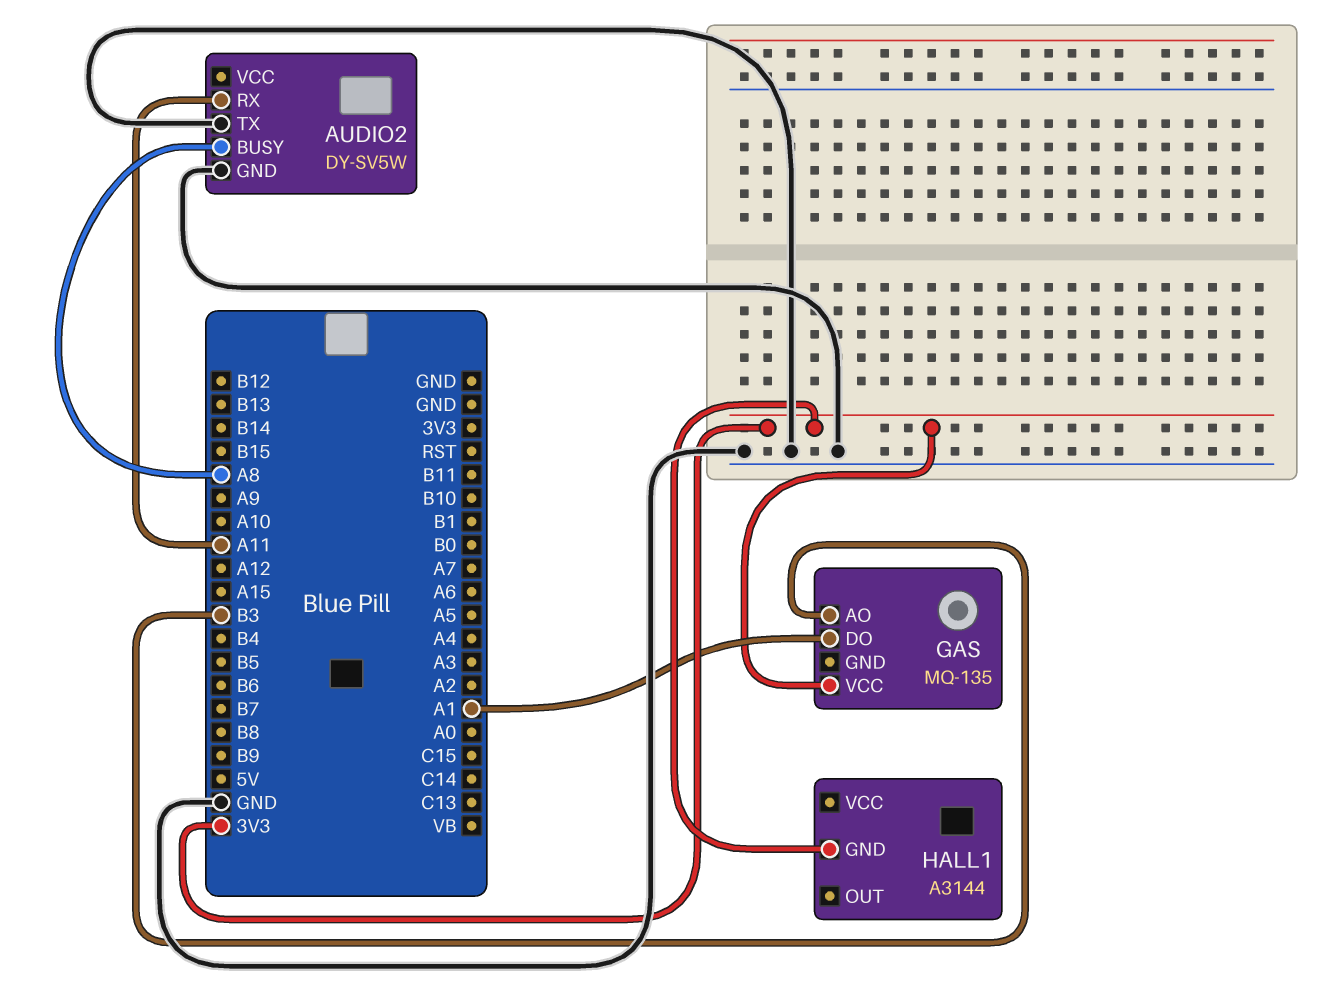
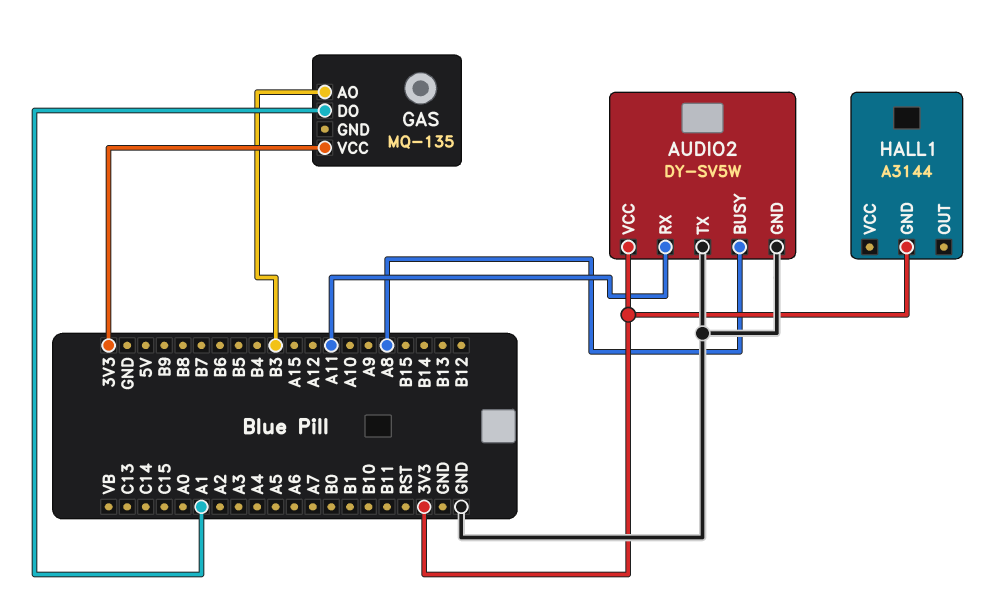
AUDIO2 pin VCC: none -> 3V3

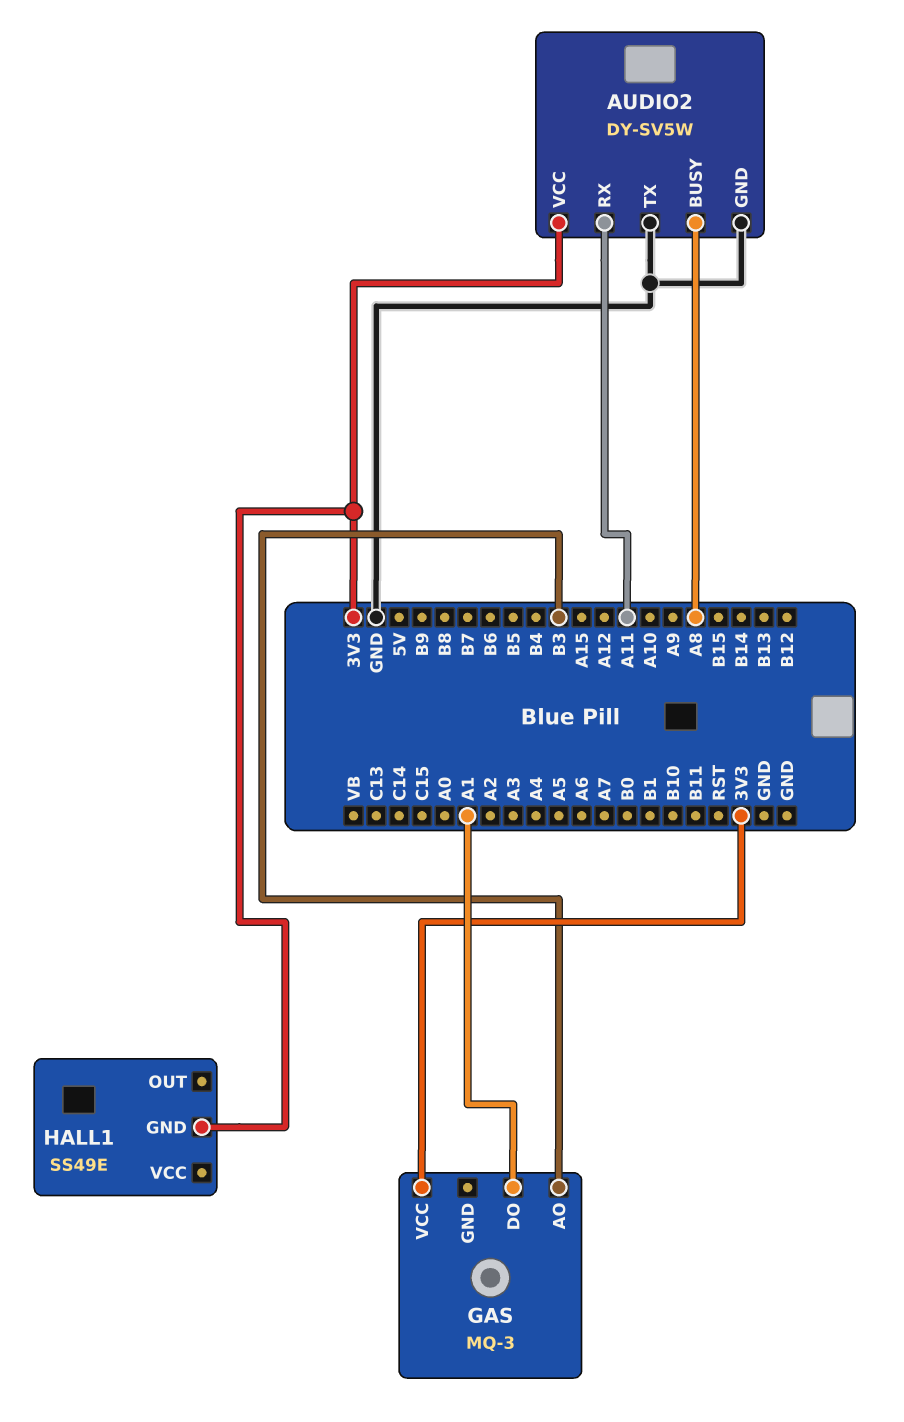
GAS: MQ-135 -> MQ-3
HALL1: A3144 -> SS49E

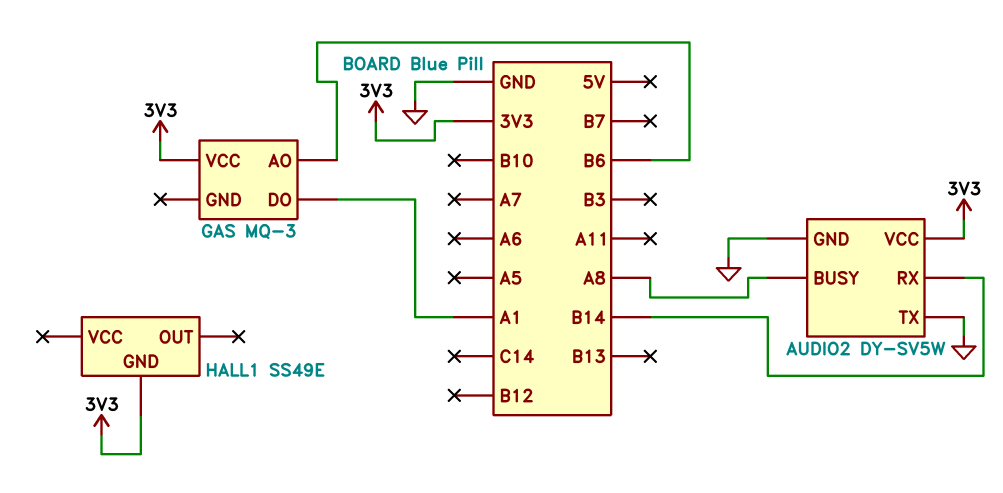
AUDIO2 pin RX: A11 -> B14
GAS pin AO: B3 -> B6

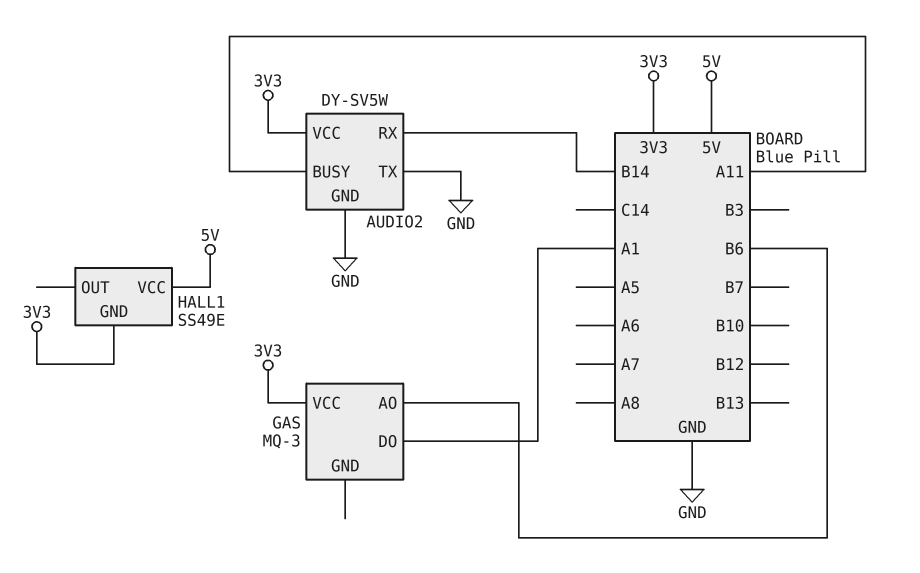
AUDIO2 pin BUSY: A8 -> A11
HALL1 pin VCC: none -> 5V

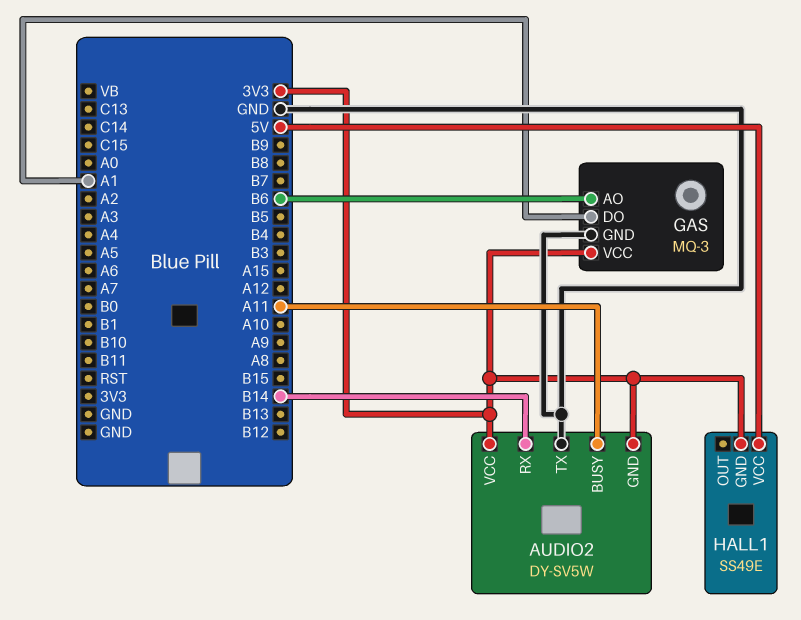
AUDIO2 pin GND: GND -> 3V3
GAS pin GND: none -> GND

